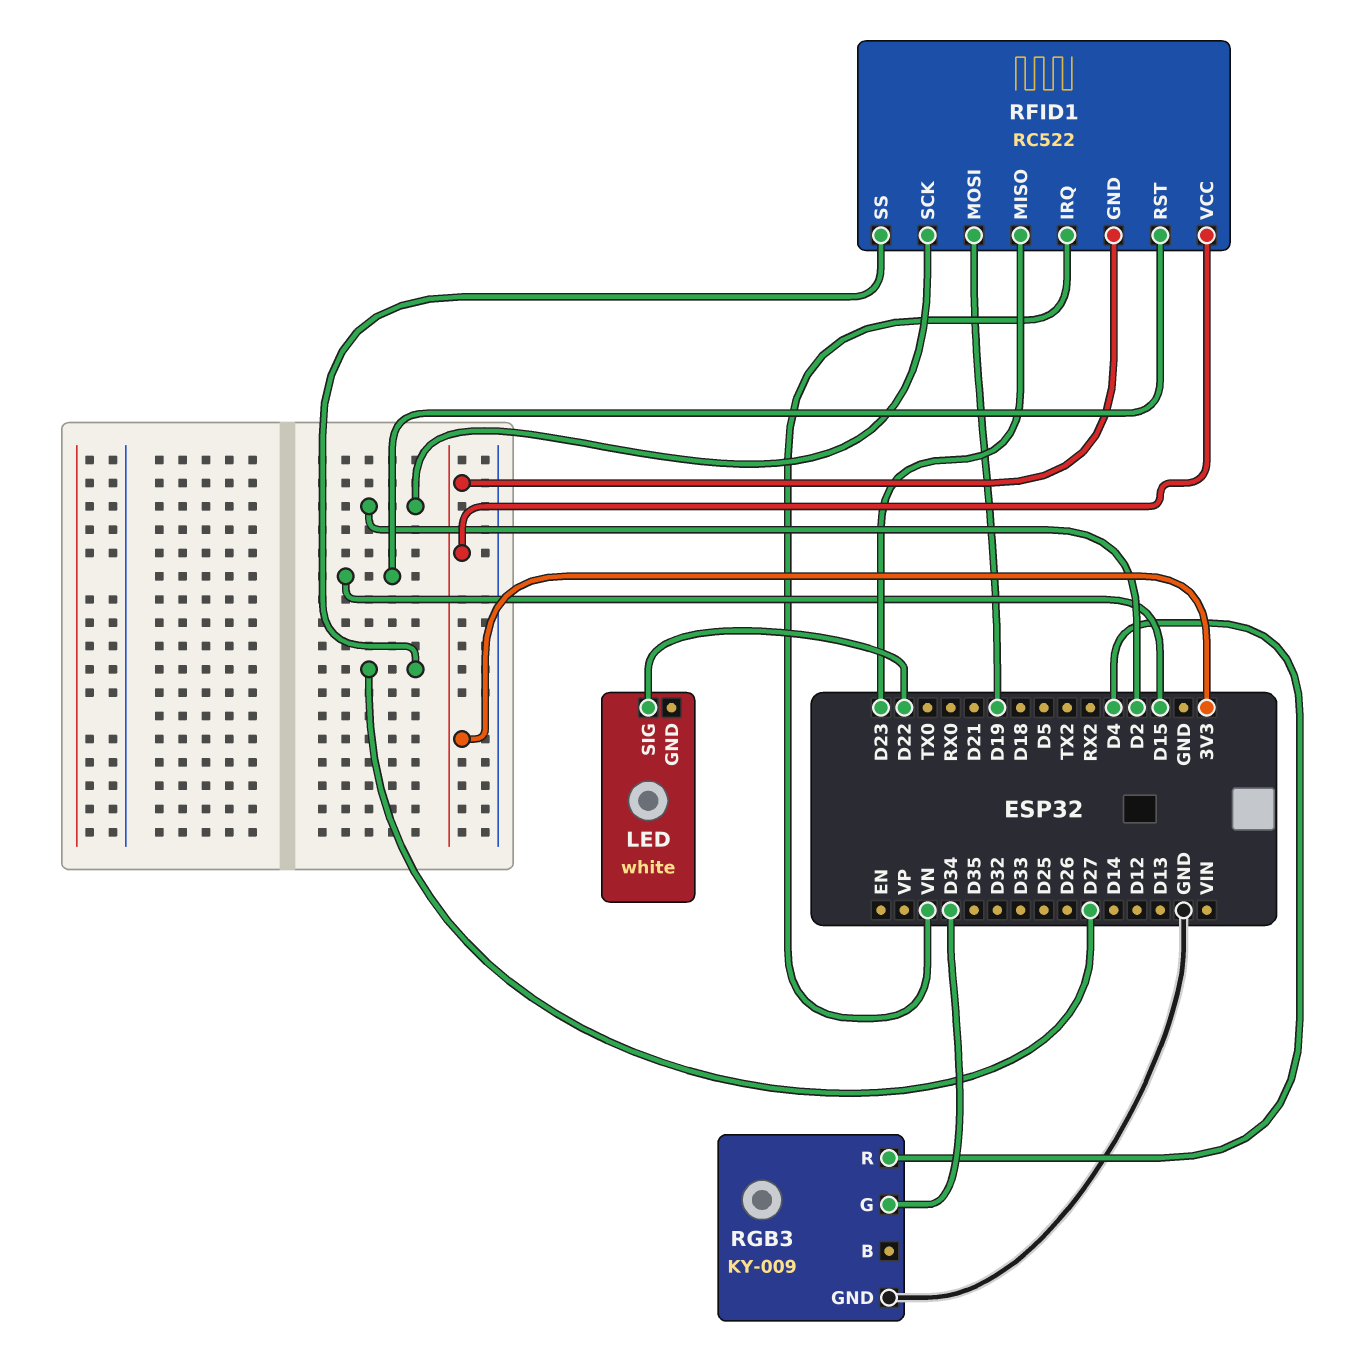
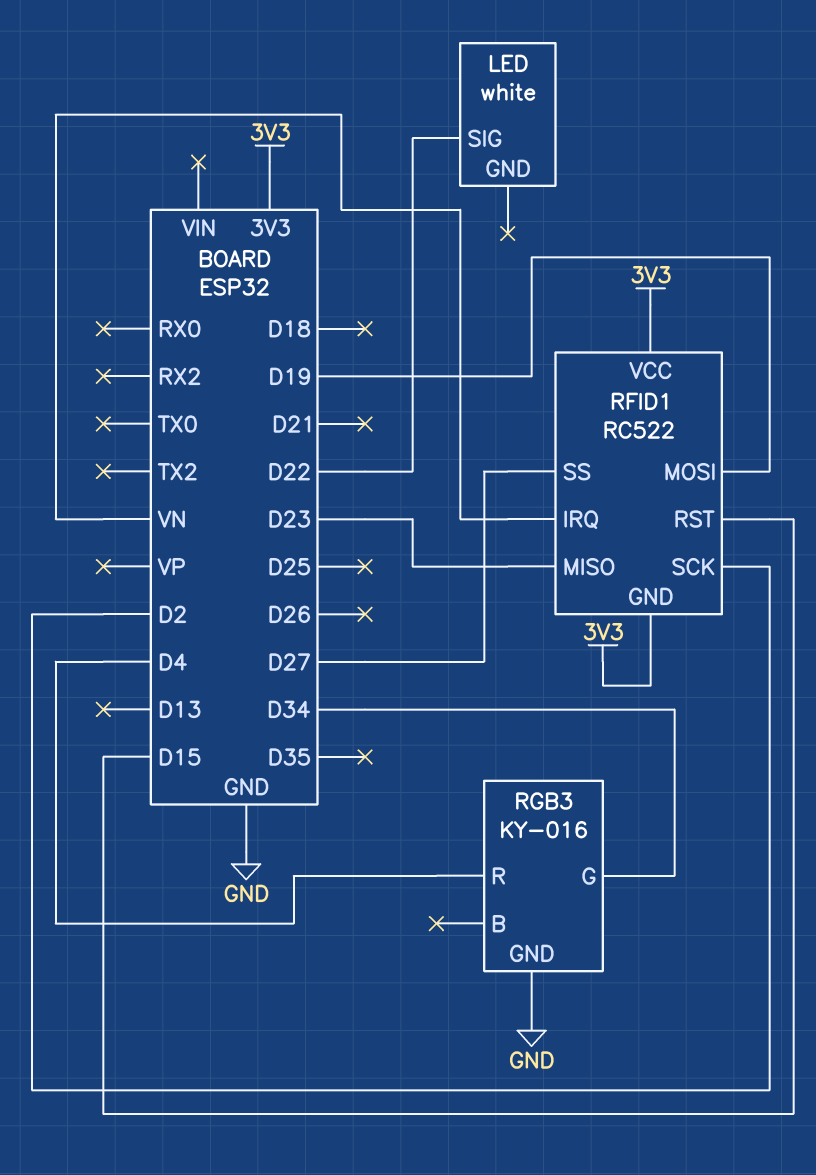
RGB3: KY-009 -> KY-016

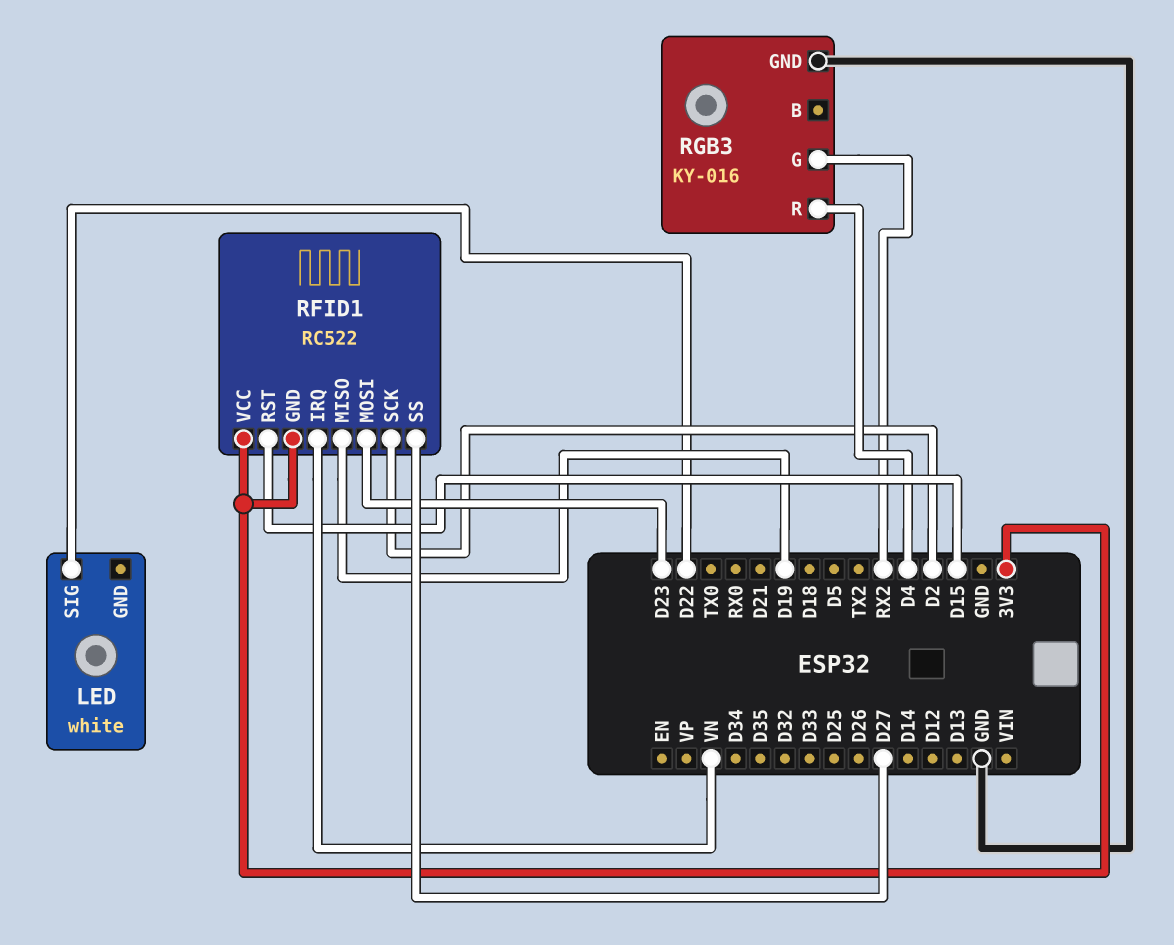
RFID1 pin MISO: D23 -> D19
RFID1 pin MOSI: D19 -> D23
RGB3 pin G: D34 -> RX2

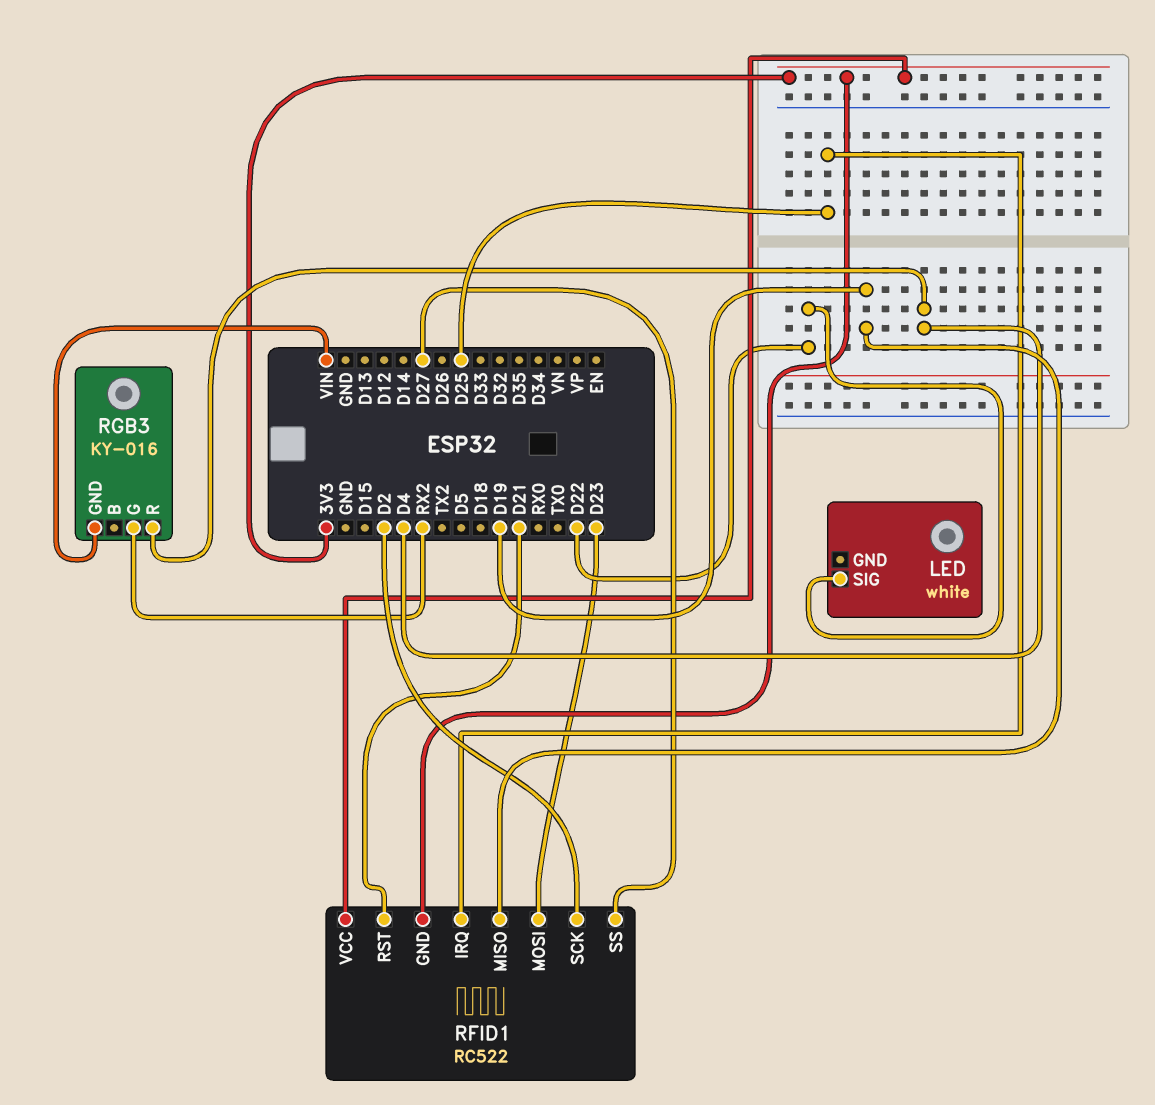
RFID1 pin IRQ: VN -> D25
RFID1 pin RST: D15 -> D21
RGB3 pin GND: GND -> VIN

